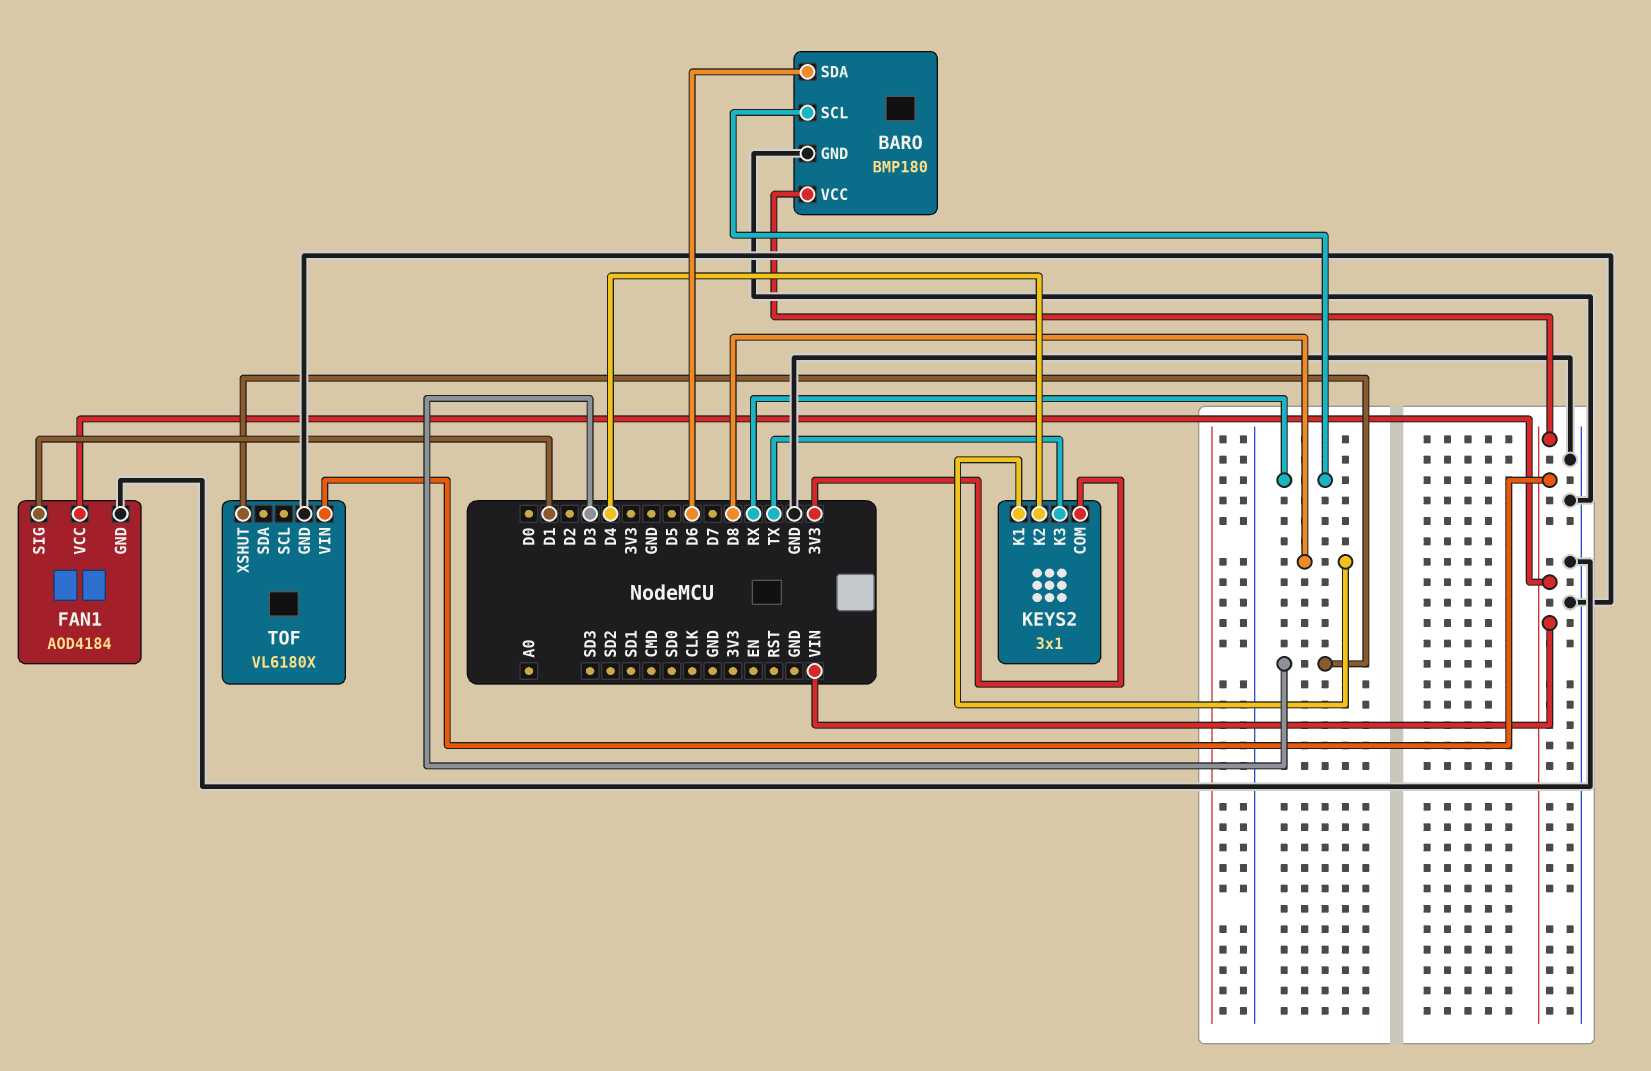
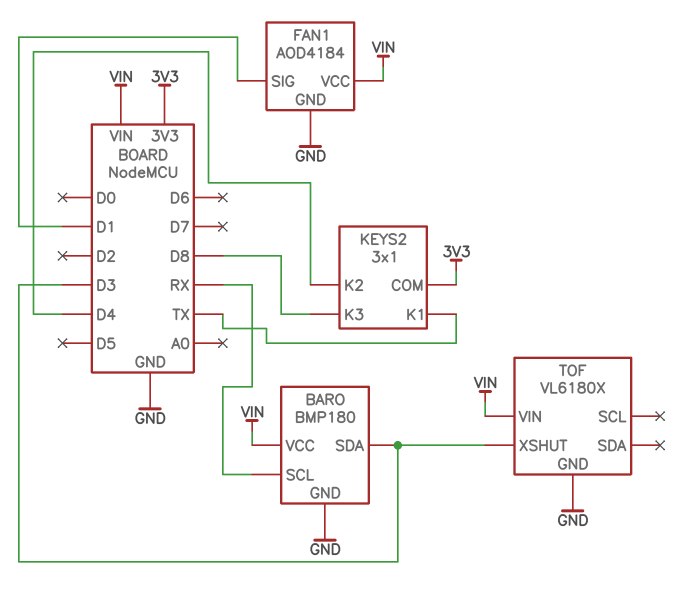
BARO pin SDA: D6 -> D3
KEYS2 pin K1: D8 -> TX
KEYS2 pin K3: TX -> D8

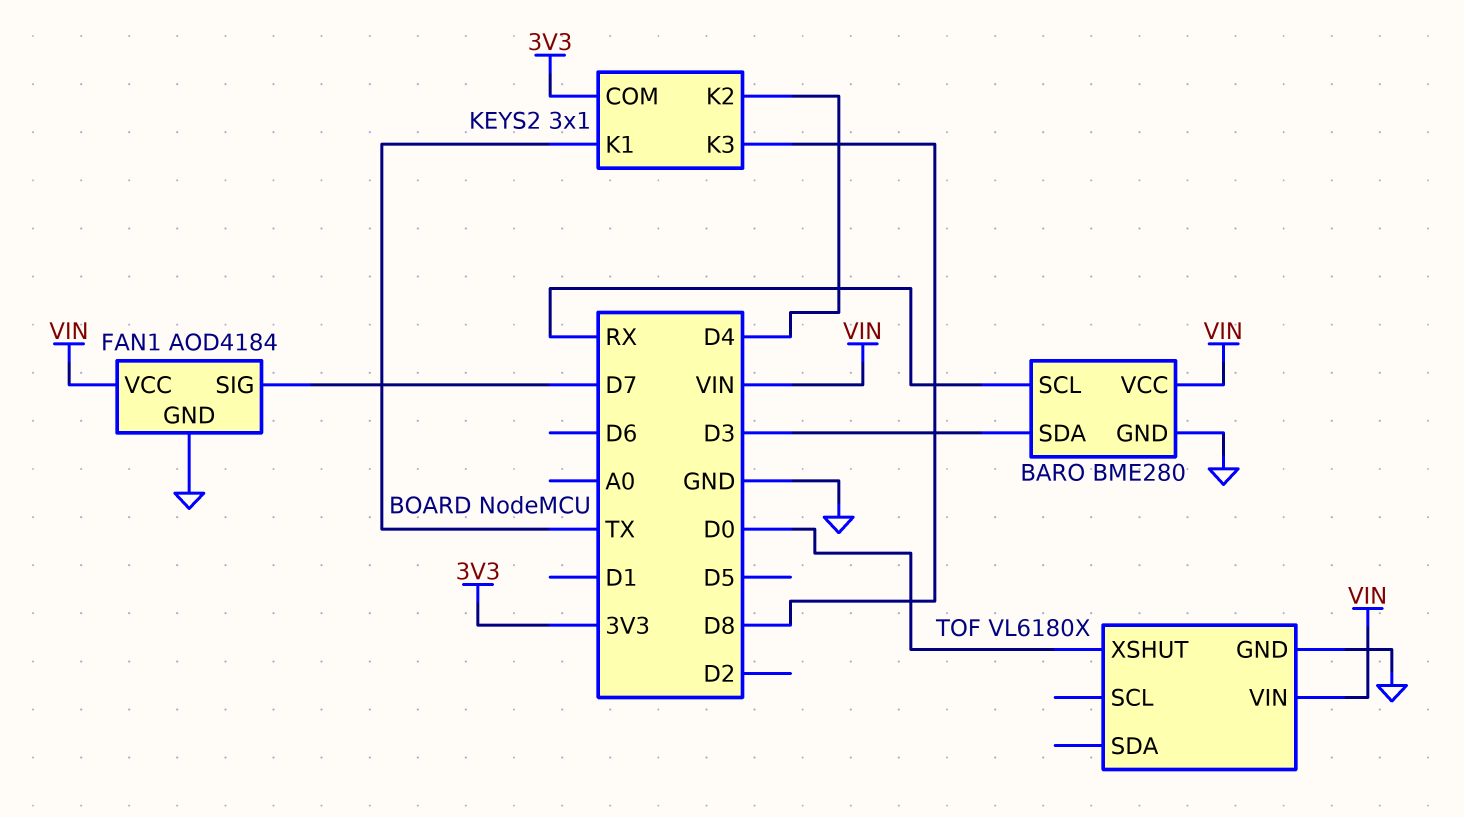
BARO: BMP180 -> BME280
FAN1 pin SIG: D1 -> D7
TOF pin XSHUT: D3 -> D0

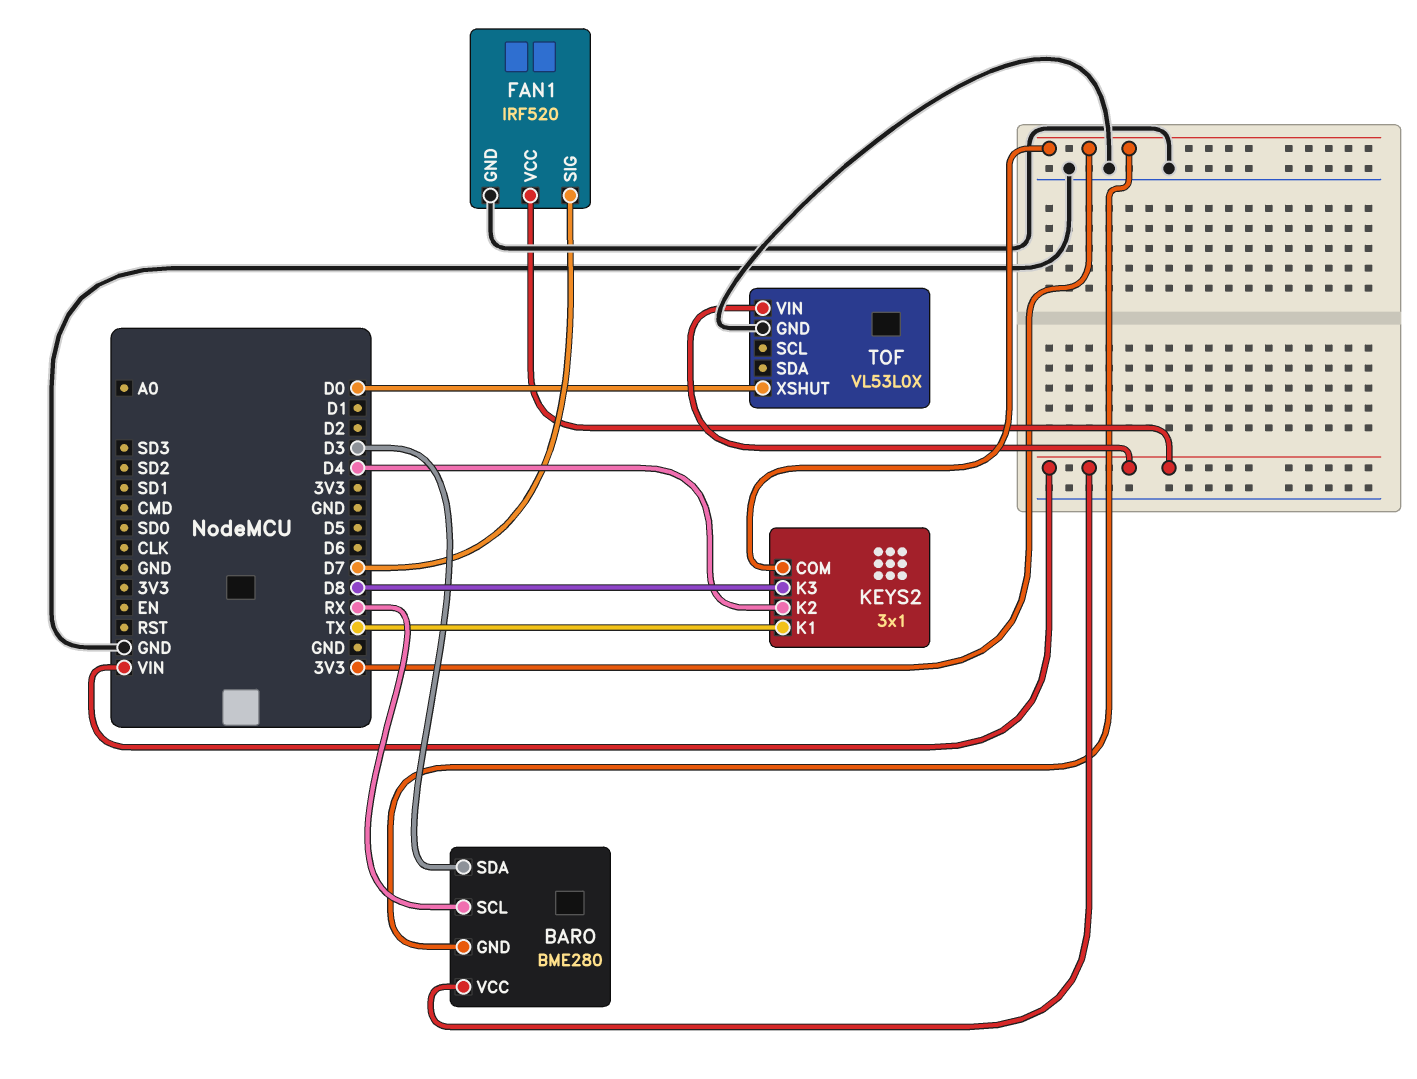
BARO pin GND: GND -> 3V3
FAN1: AOD4184 -> IRF520
TOF: VL6180X -> VL53L0X

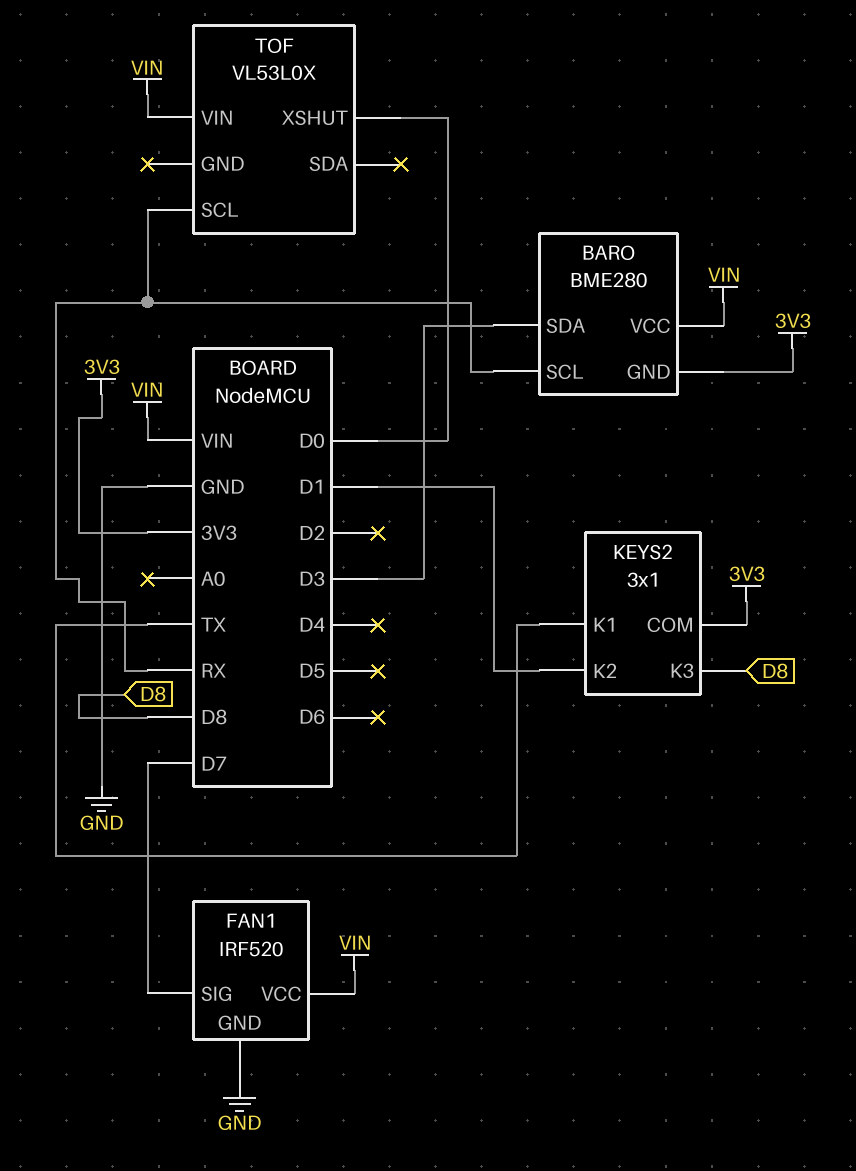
KEYS2 pin K2: D4 -> D1
TOF pin GND: GND -> none
TOF pin SCL: none -> RX

